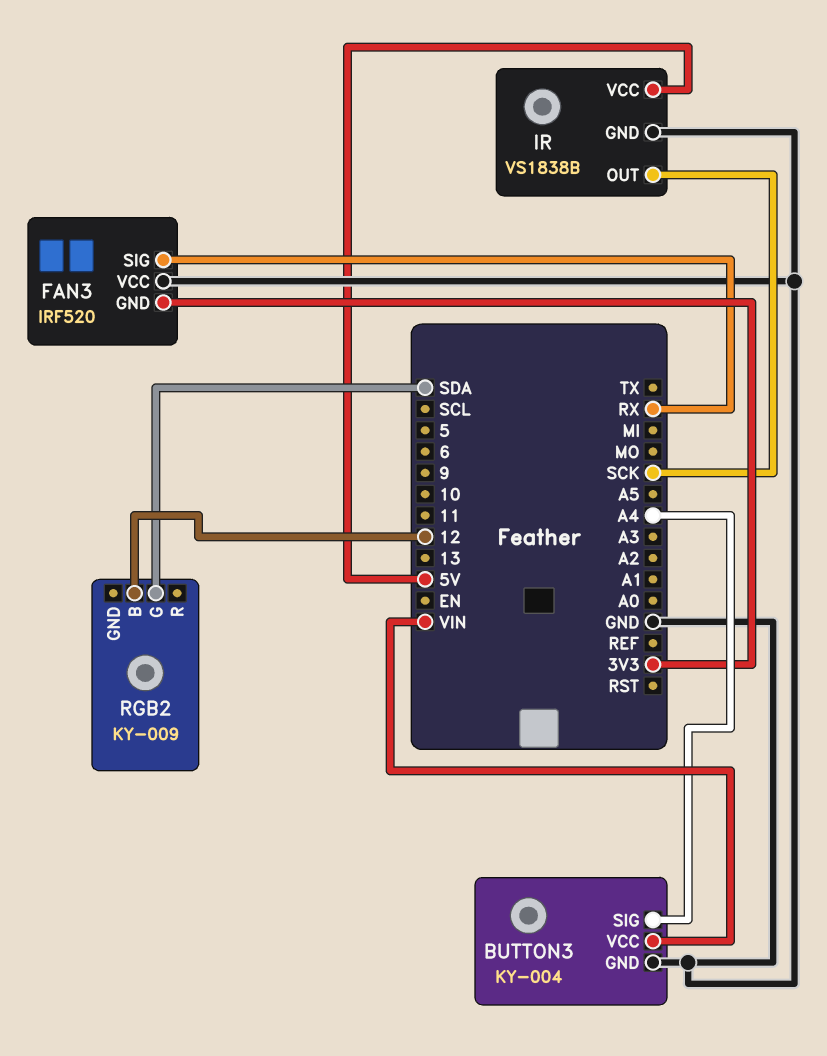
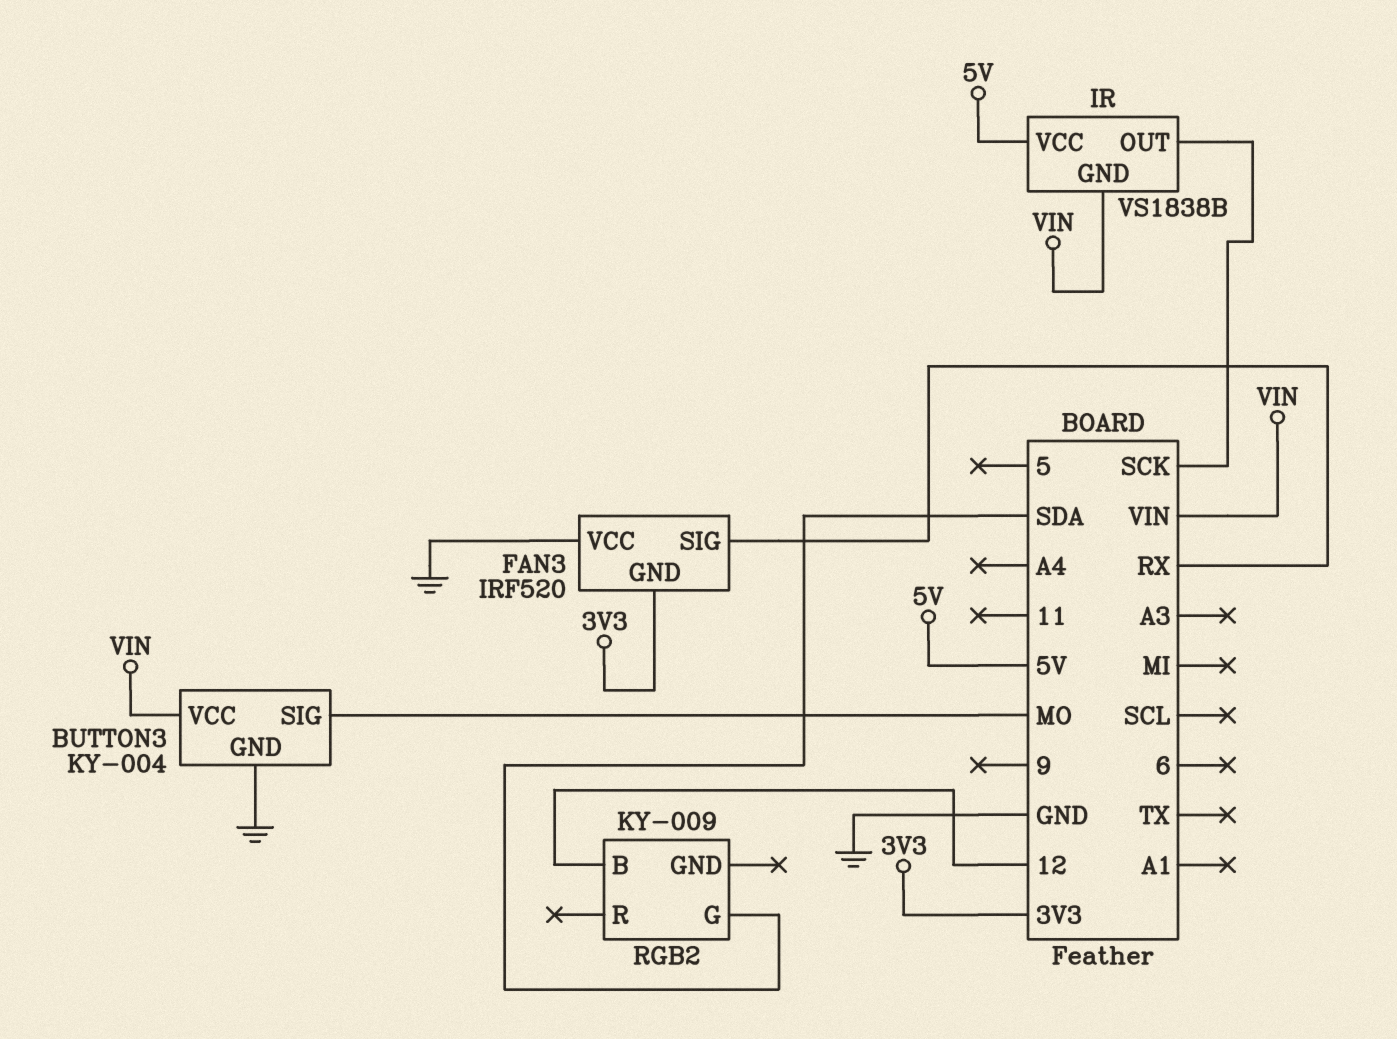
BUTTON3 pin SIG: A4 -> MO
IR pin GND: GND -> VIN

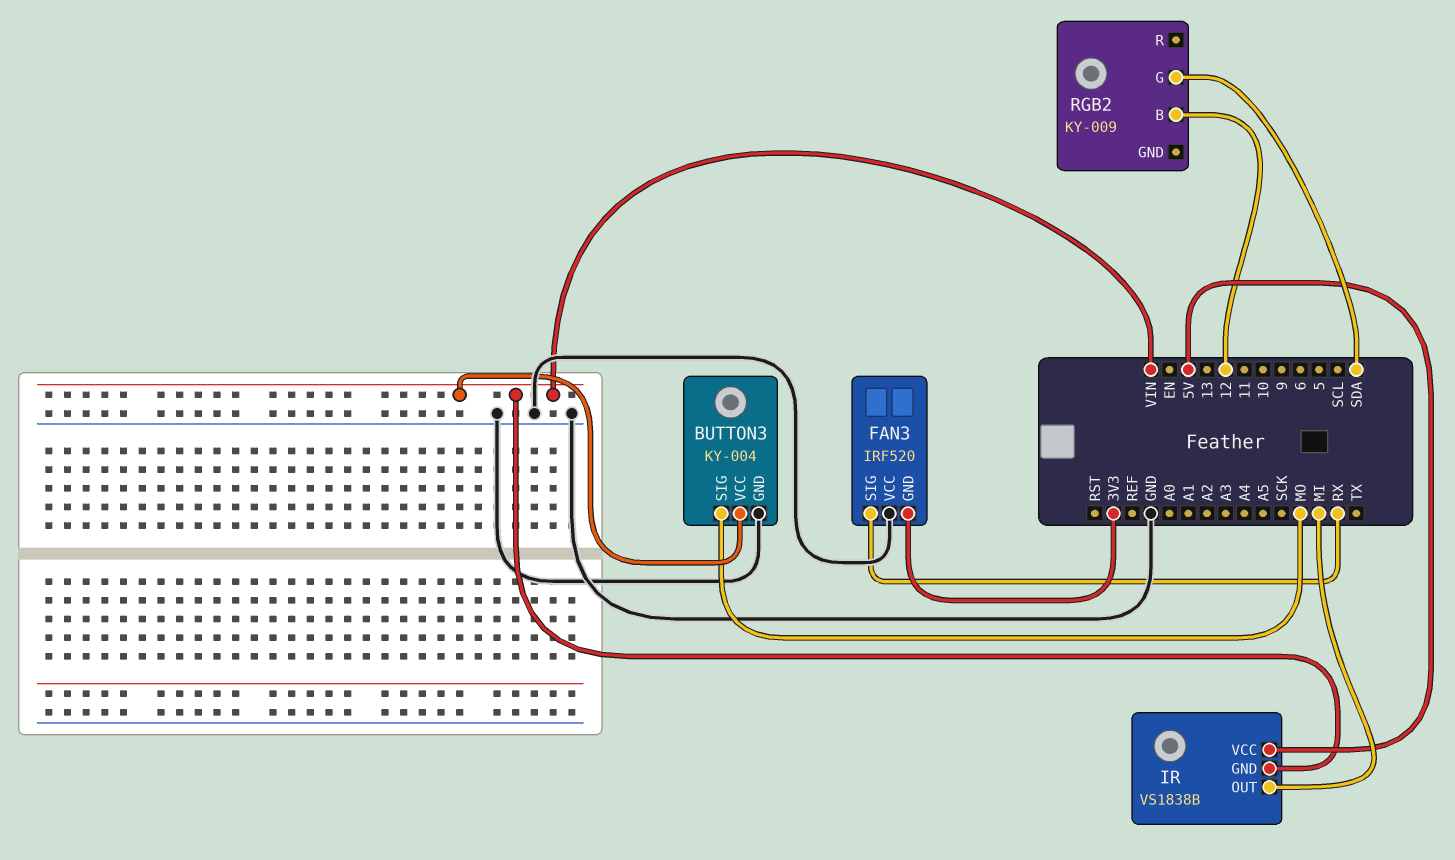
IR pin OUT: SCK -> MI

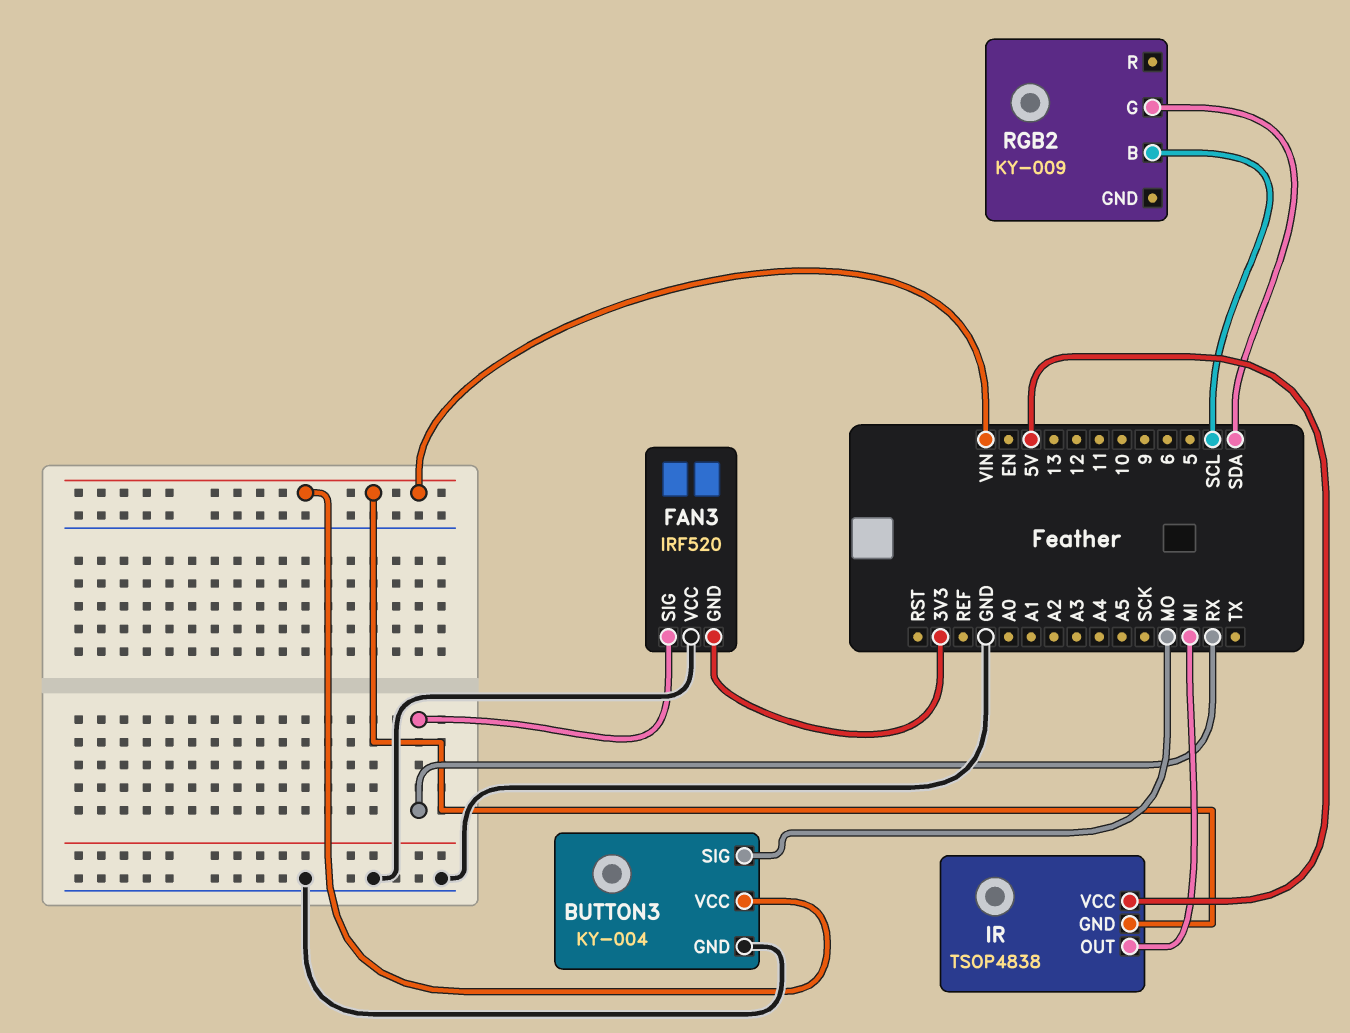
IR: VS1838B -> TSOP4838
RGB2 pin B: 12 -> SCL

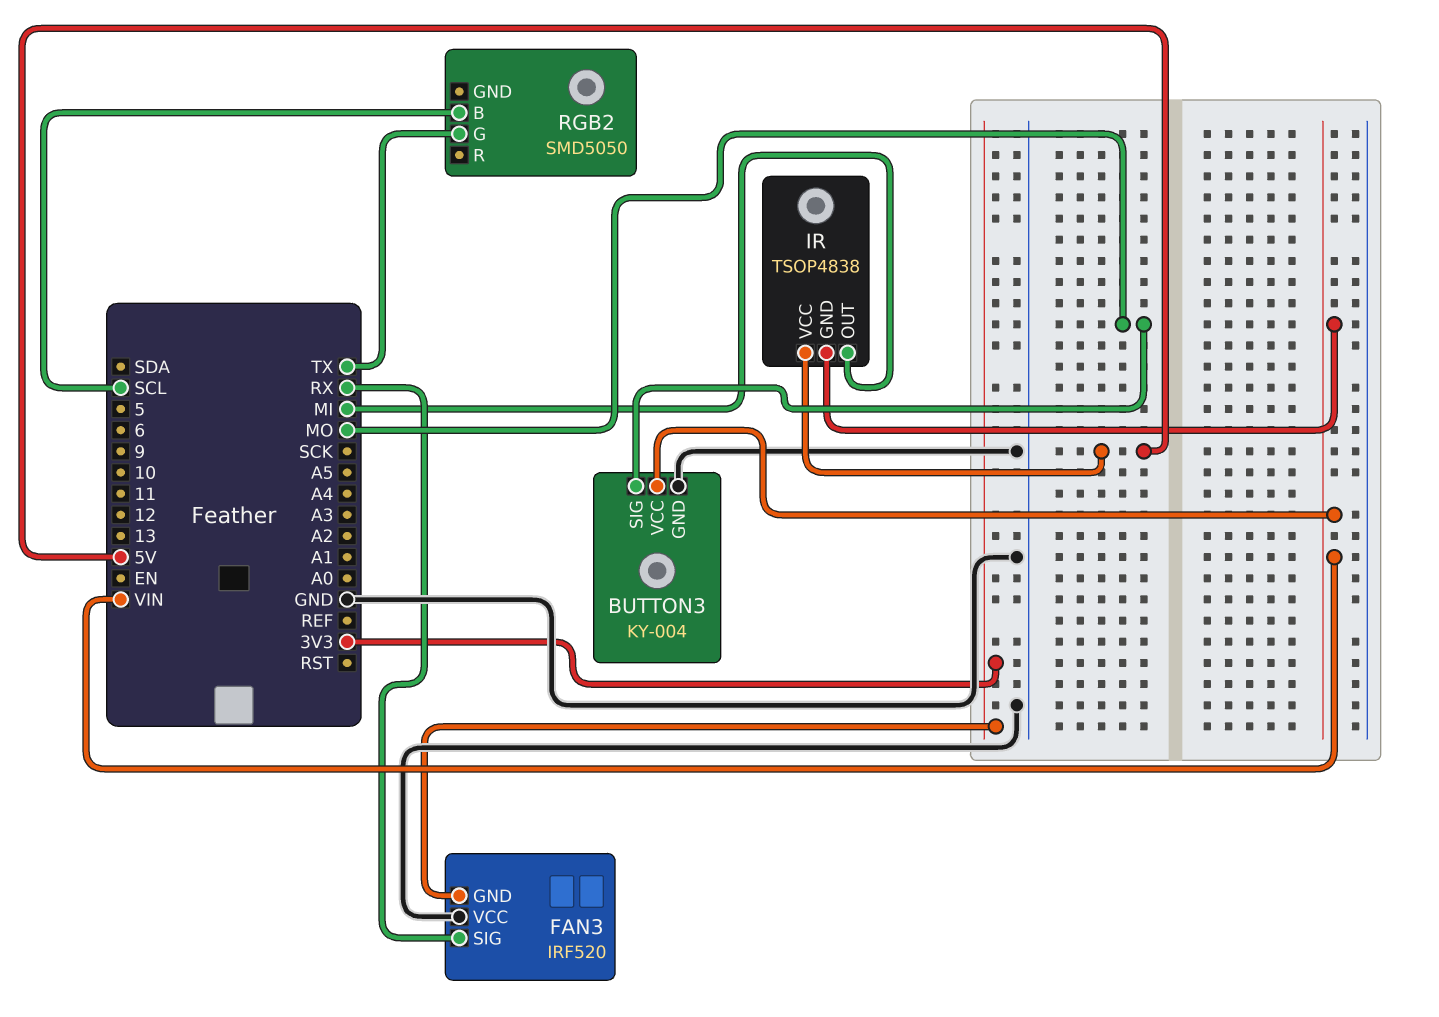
RGB2: KY-009 -> SMD5050
RGB2 pin G: SDA -> TX

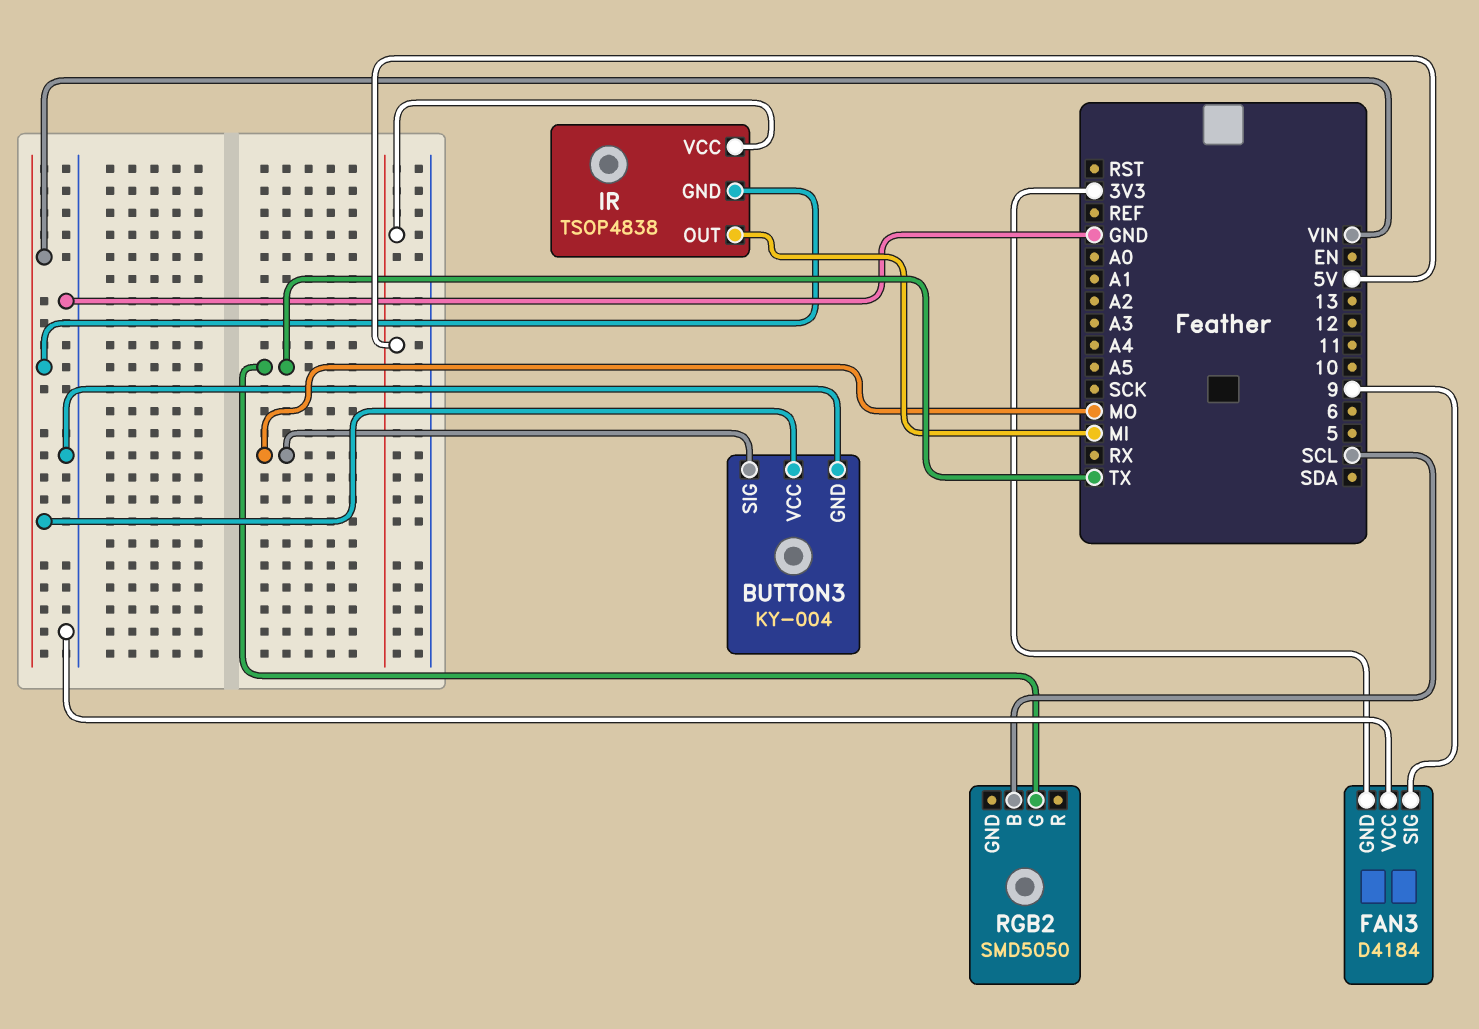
FAN3: IRF520 -> D4184
FAN3 pin SIG: RX -> 9

